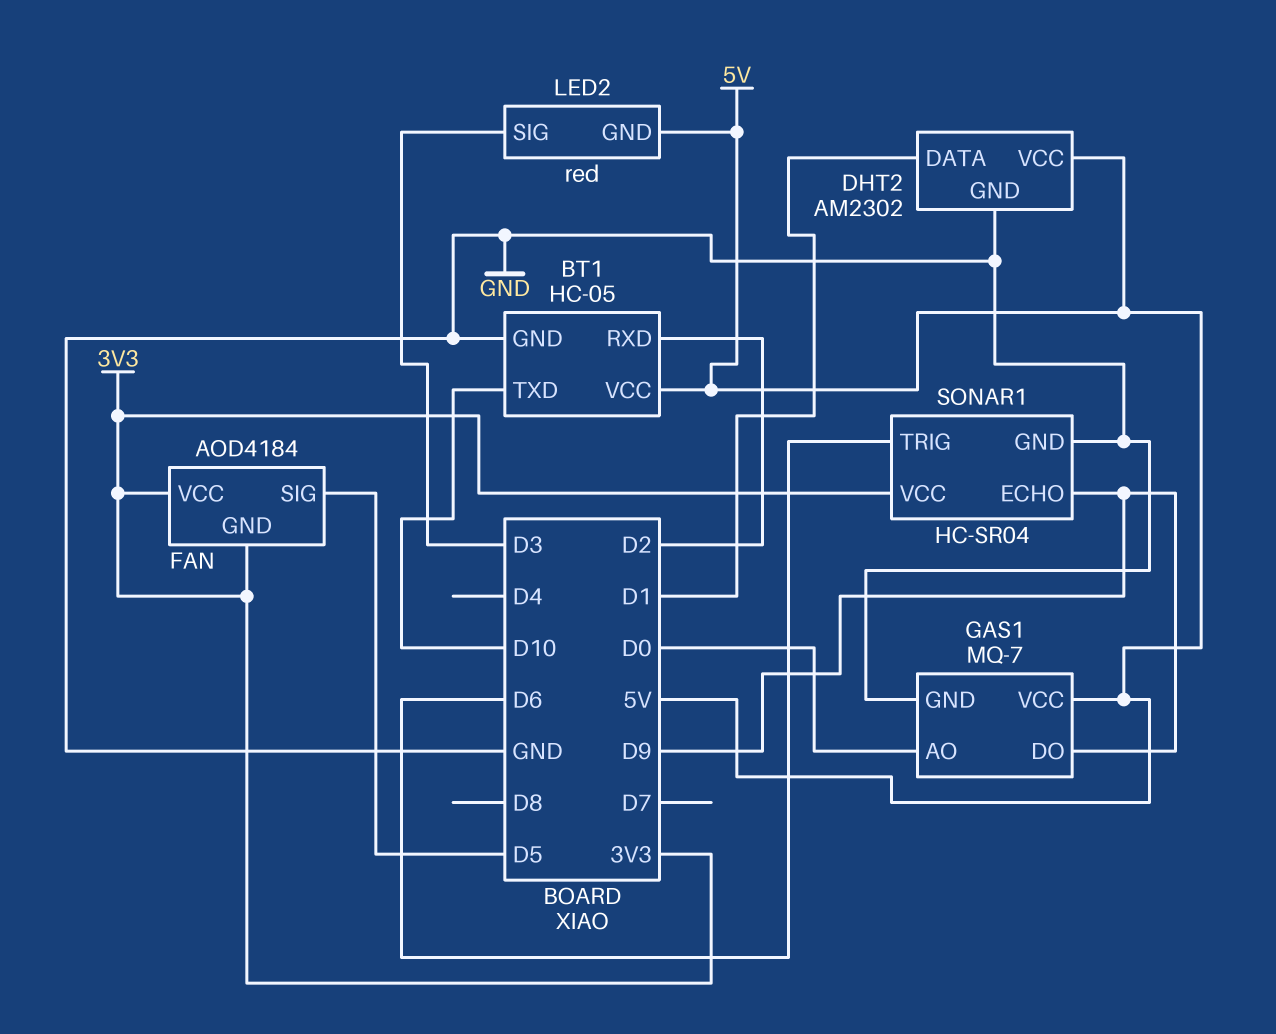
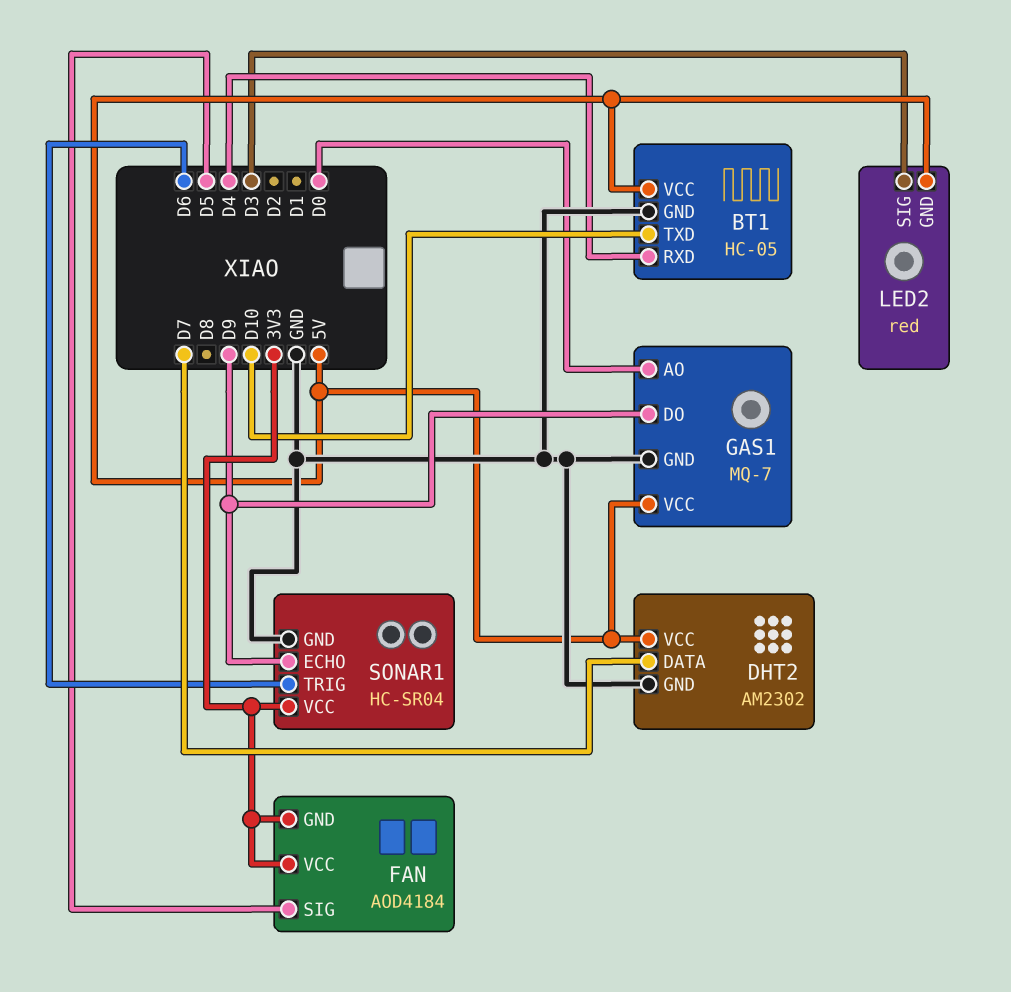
BT1 pin RXD: D2 -> D4
DHT2 pin DATA: D1 -> D7

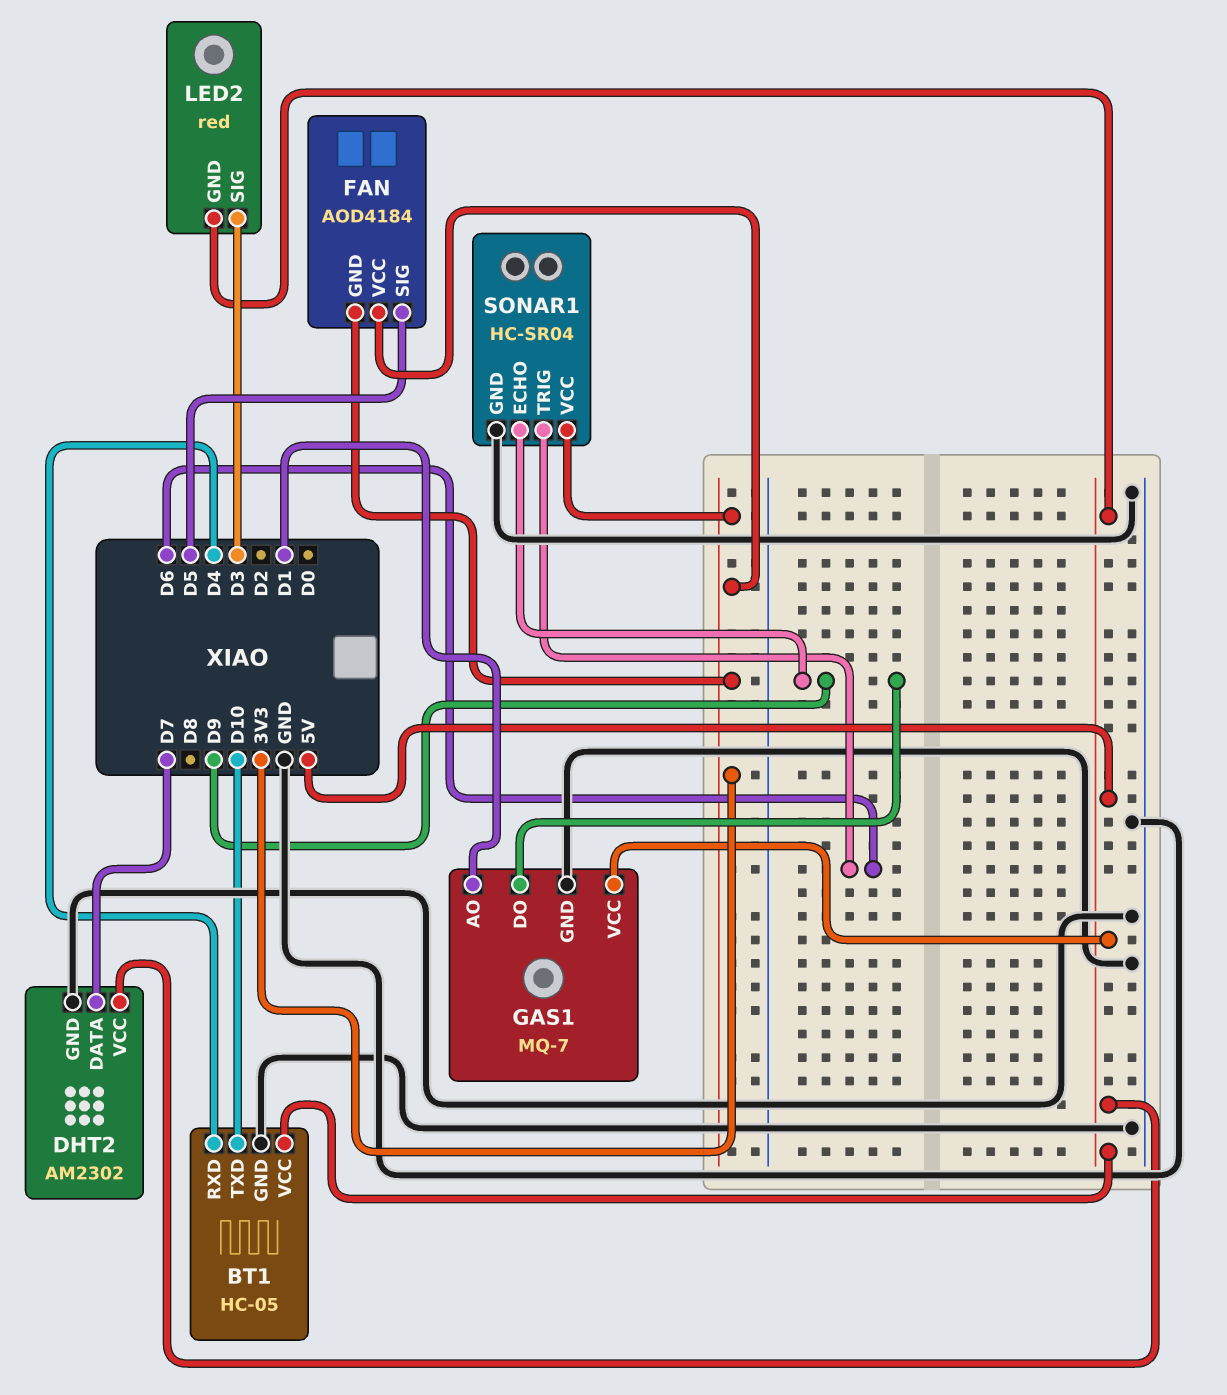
GAS1 pin AO: D0 -> D1

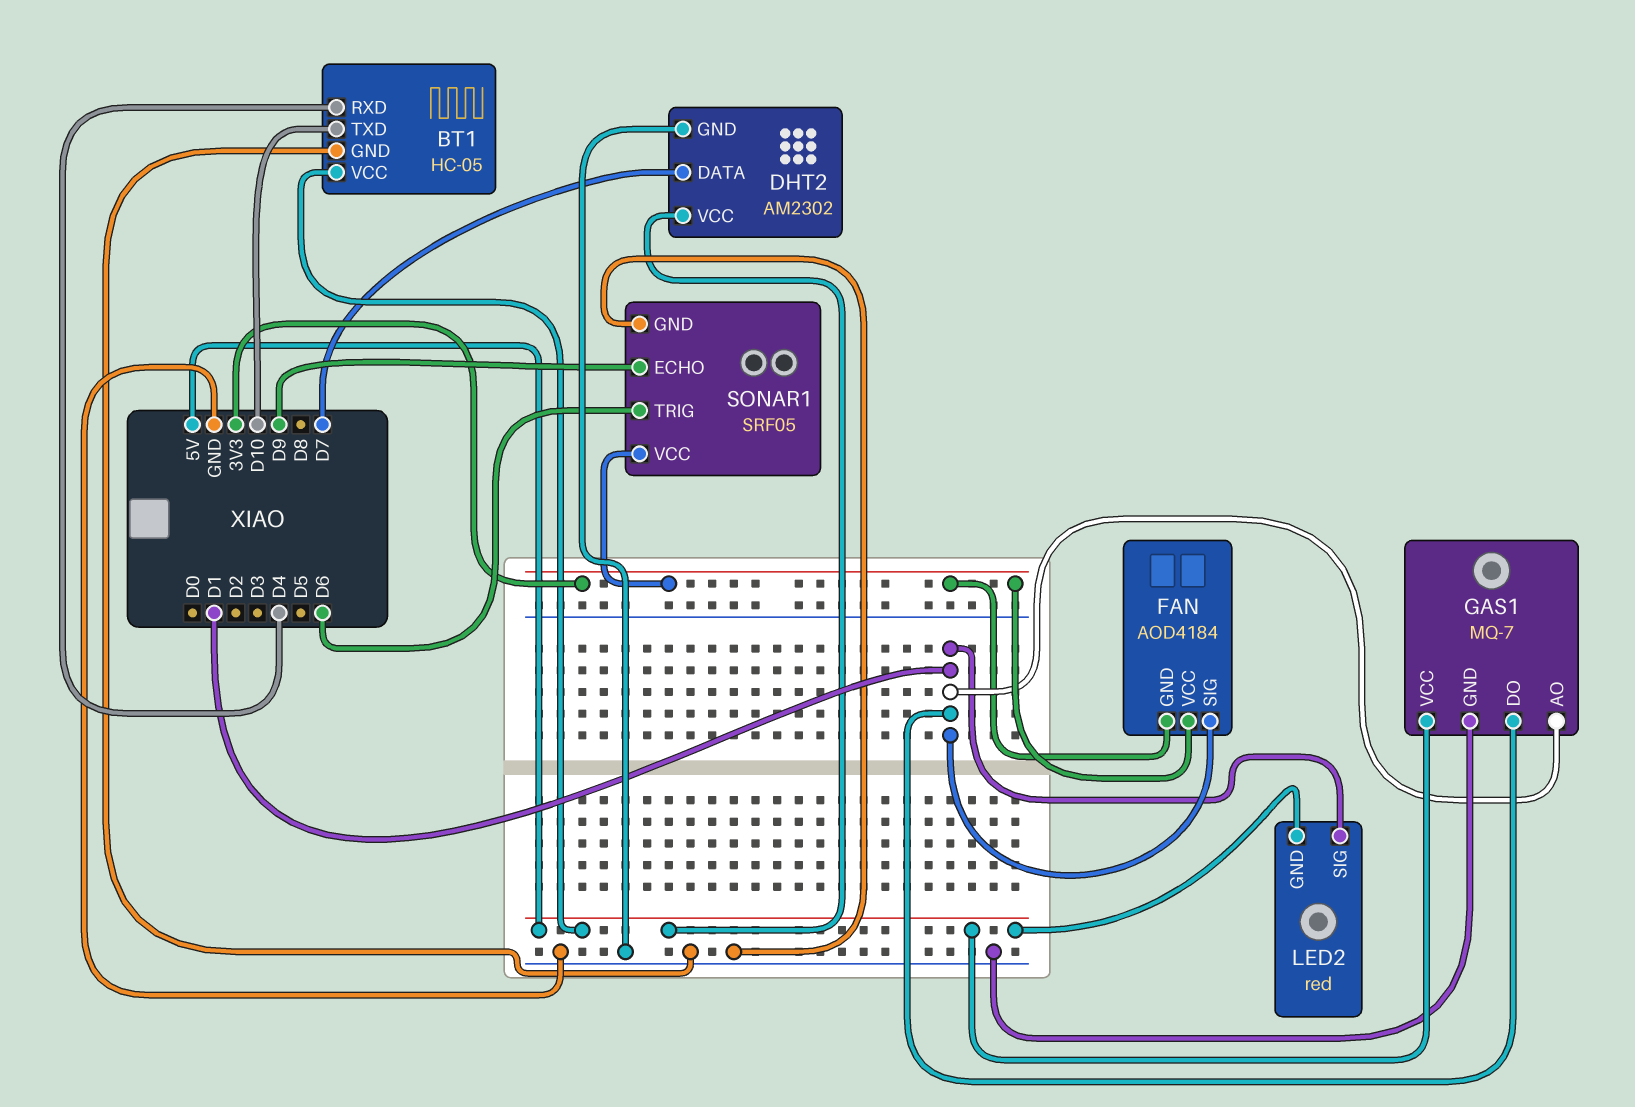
FAN pin SIG: D5 -> D1
GAS1 pin DO: D9 -> D1
LED2 pin SIG: D3 -> D1
SONAR1: HC-SR04 -> SRF05

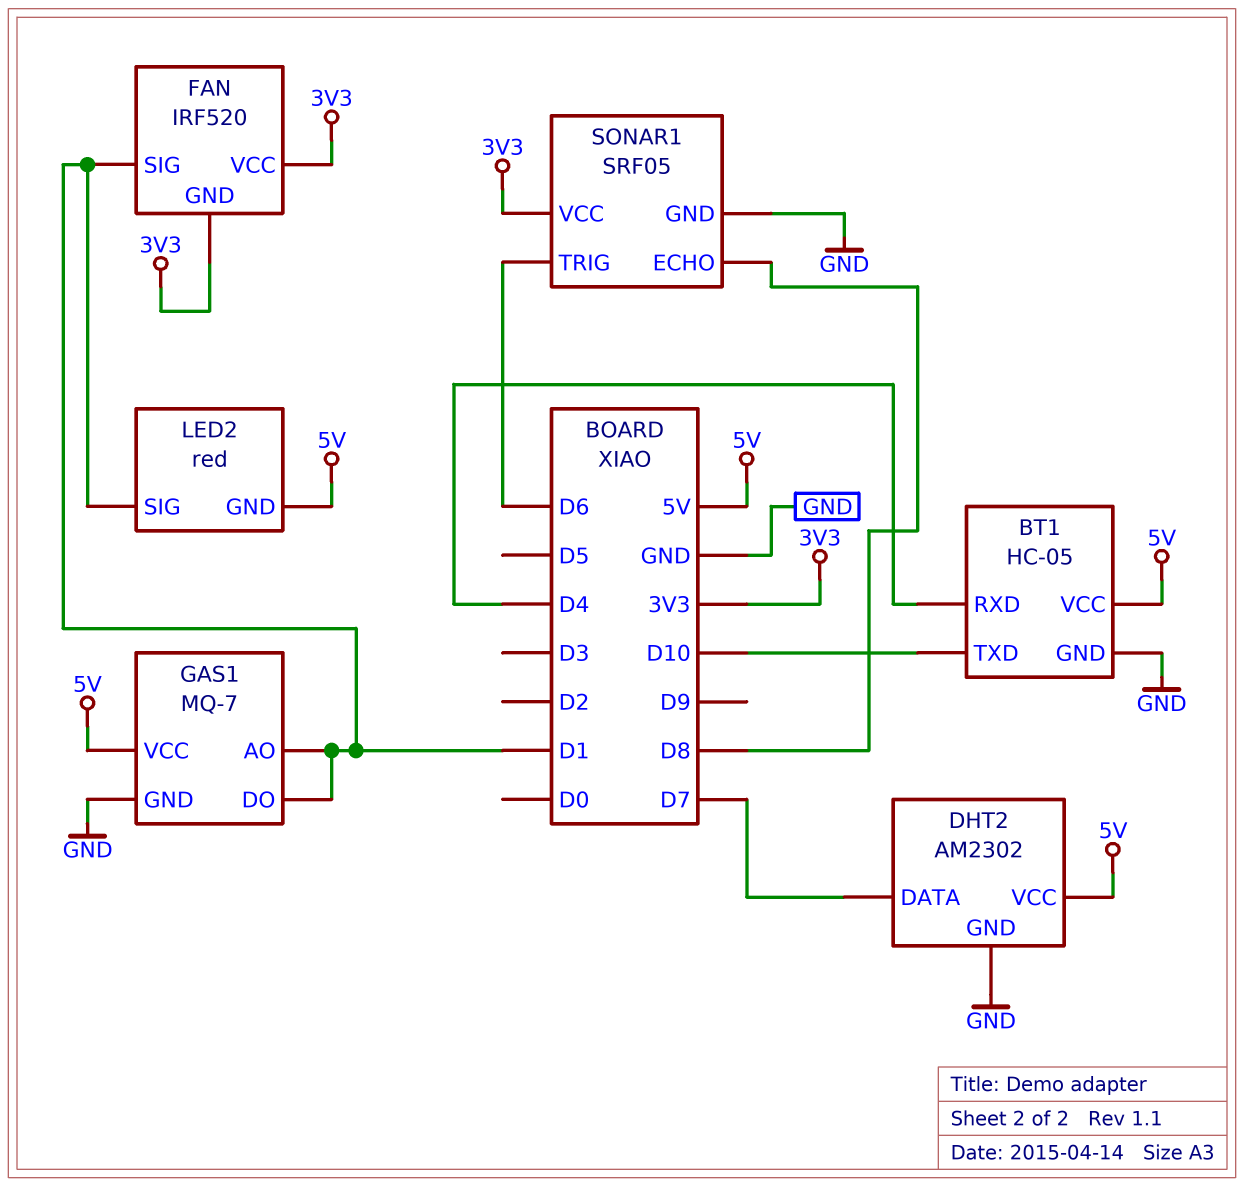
FAN: AOD4184 -> IRF520
SONAR1 pin ECHO: D9 -> D8

